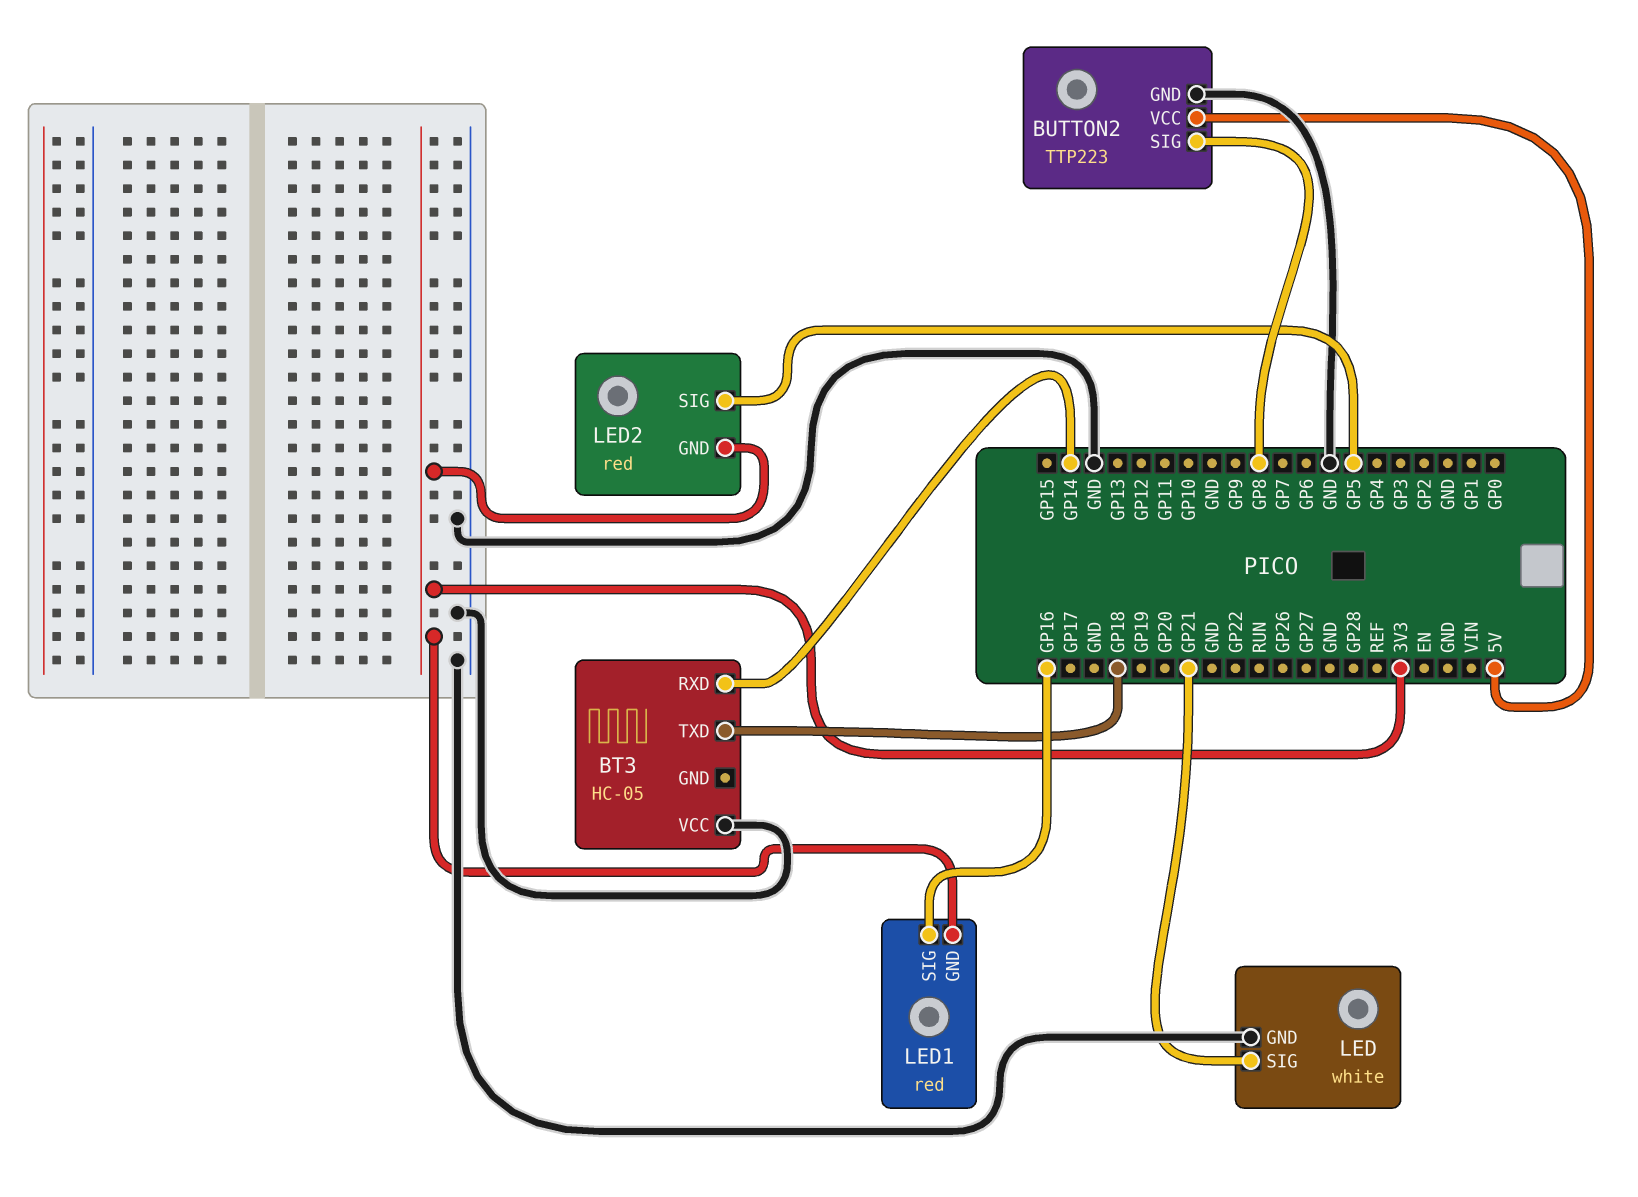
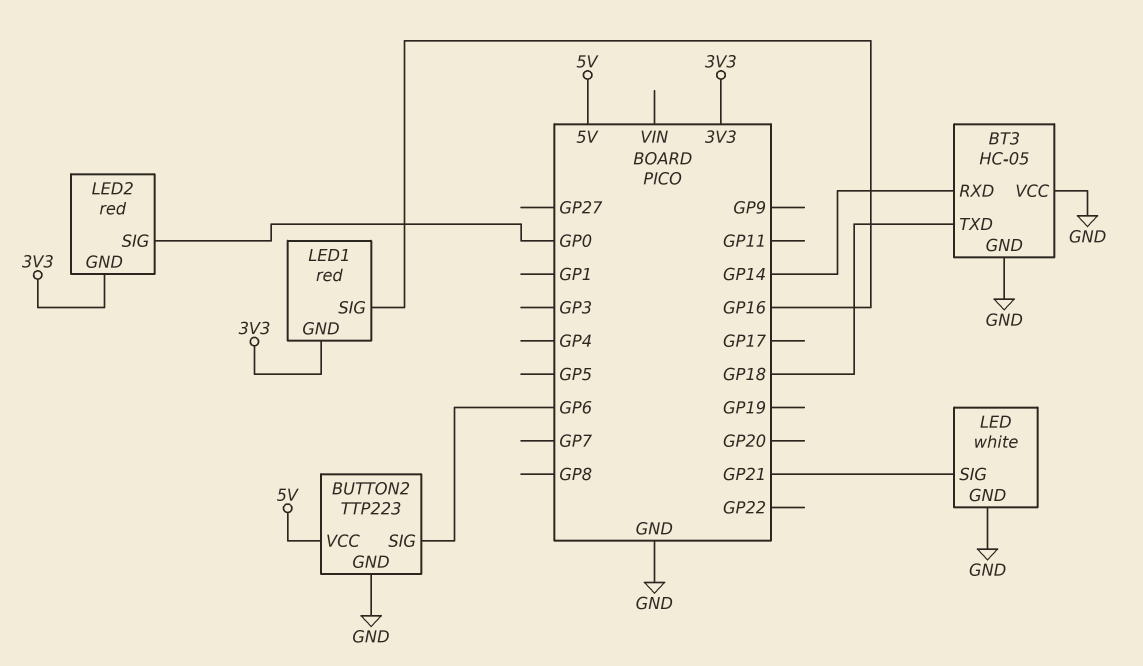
BT3 pin GND: none -> GND
BUTTON2 pin SIG: GP8 -> GP6
LED2 pin SIG: GP5 -> GP0

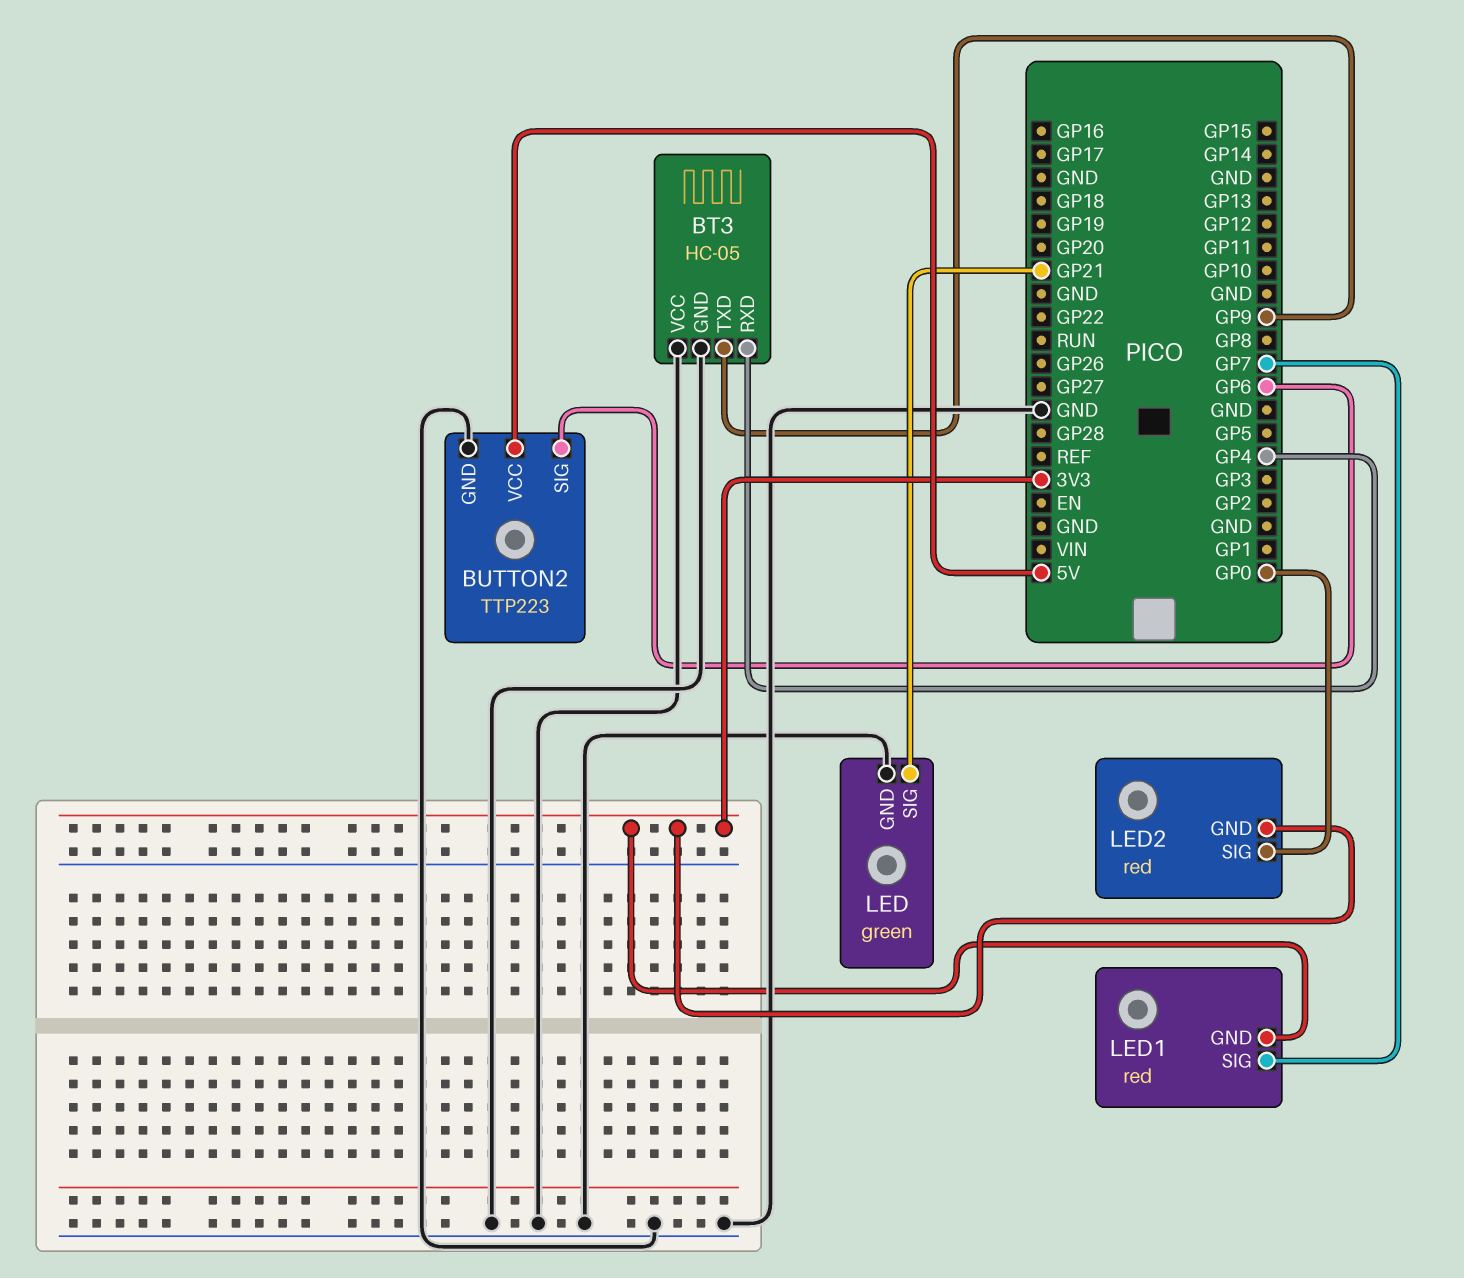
BT3 pin RXD: GP14 -> GP4
BT3 pin TXD: GP18 -> GP9
LED: white -> green
LED1 pin SIG: GP16 -> GP7

